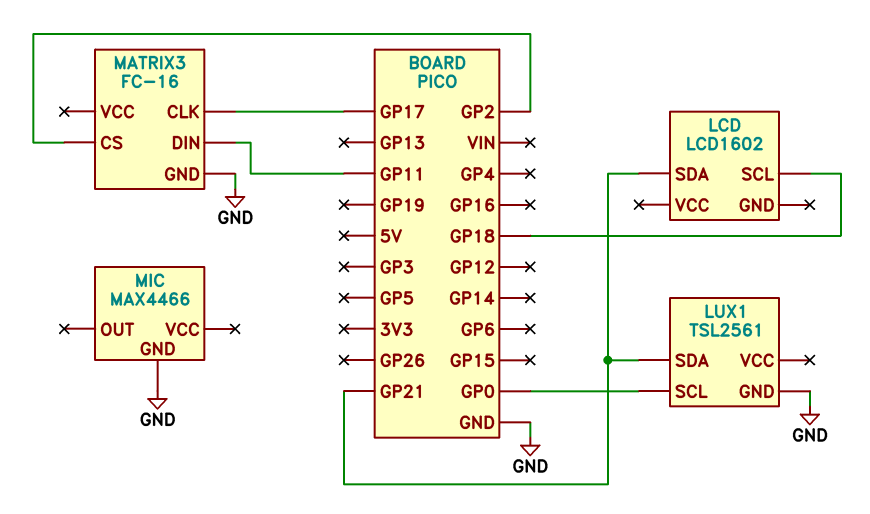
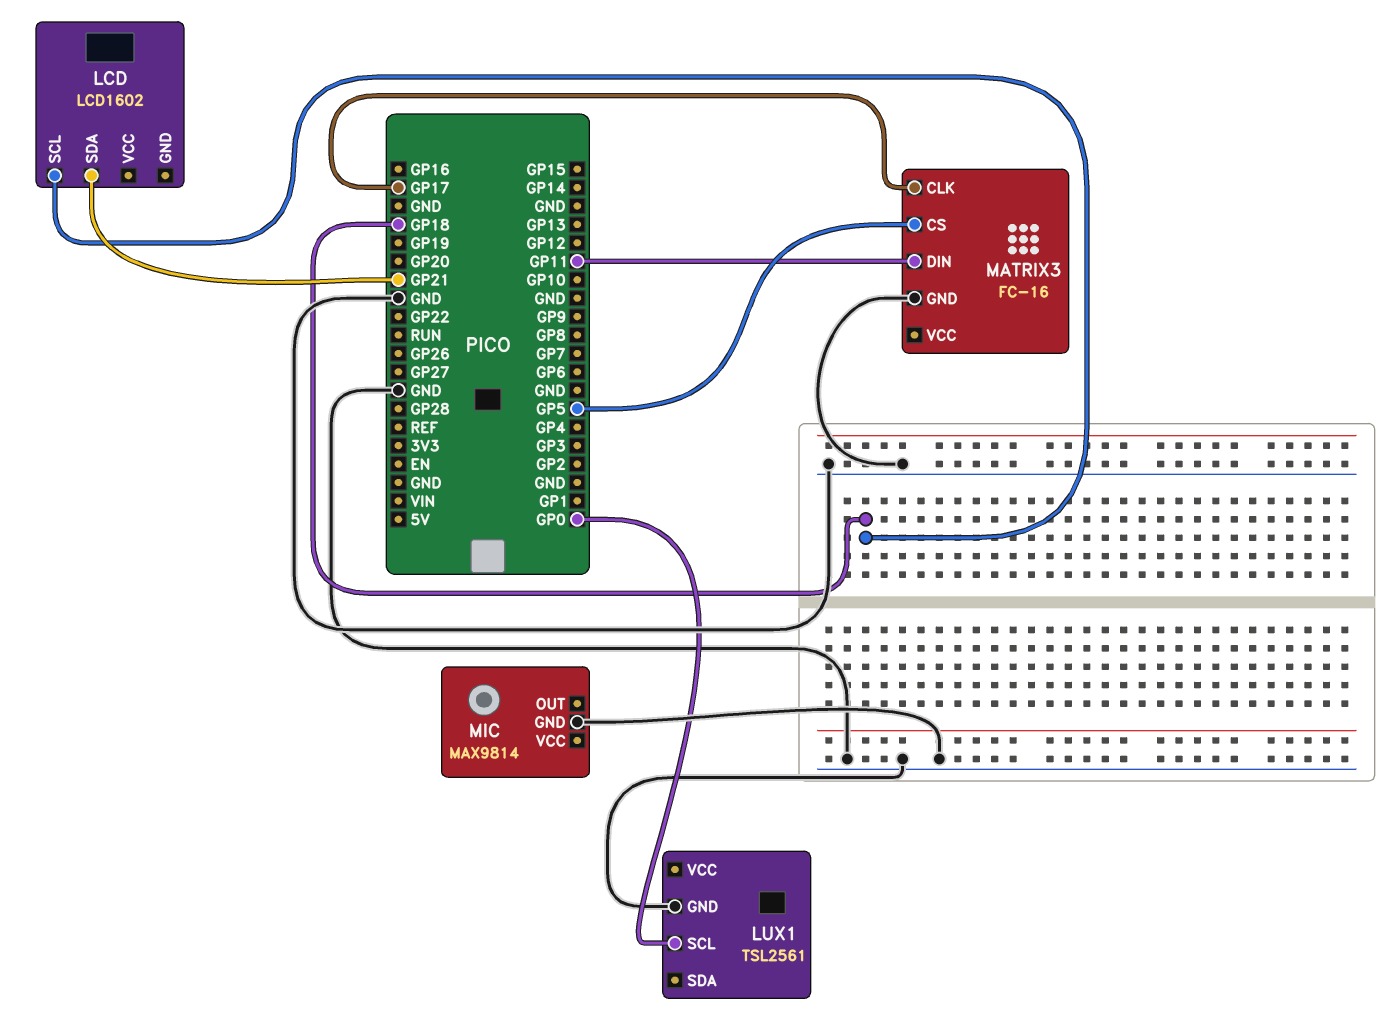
LUX1 pin SDA: GP21 -> none
MATRIX3 pin CS: GP2 -> GP5
MIC: MAX4466 -> MAX9814

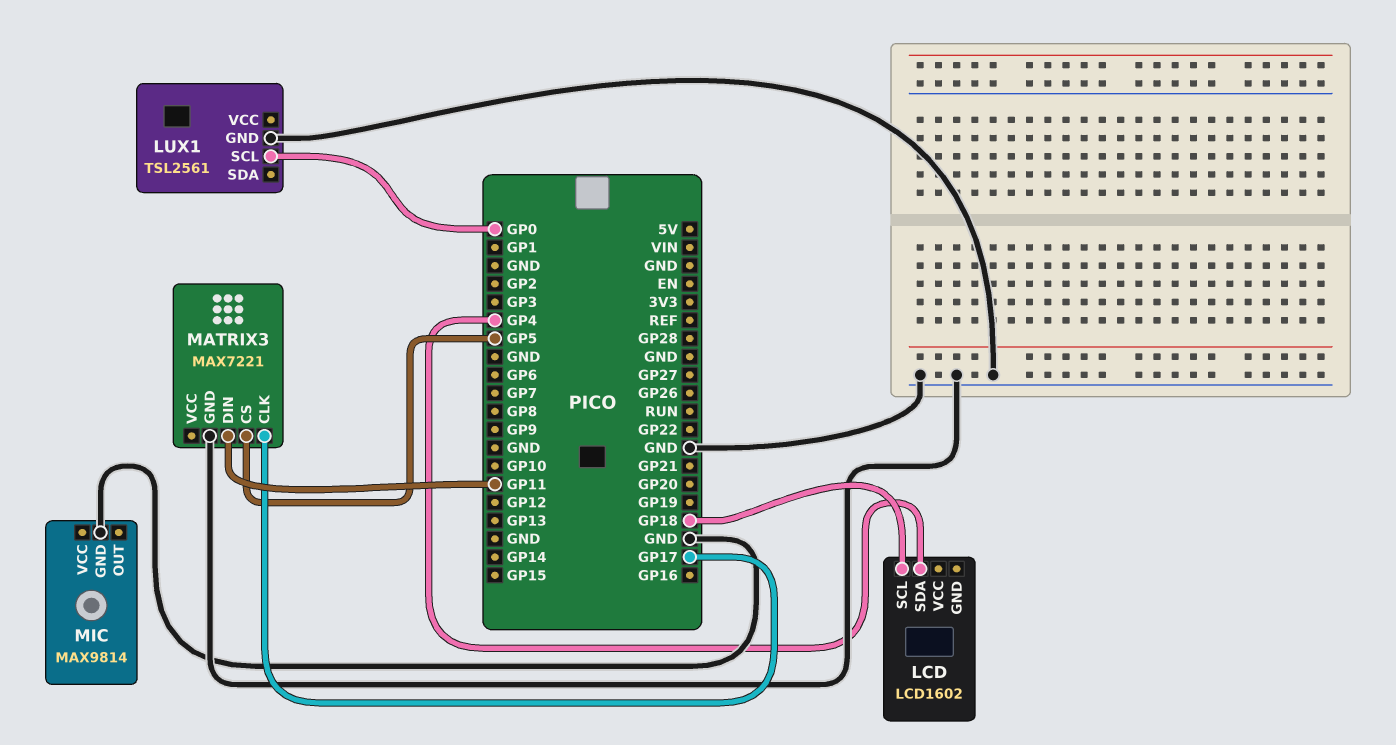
LCD pin SDA: GP21 -> GP4
MATRIX3: FC-16 -> MAX7221

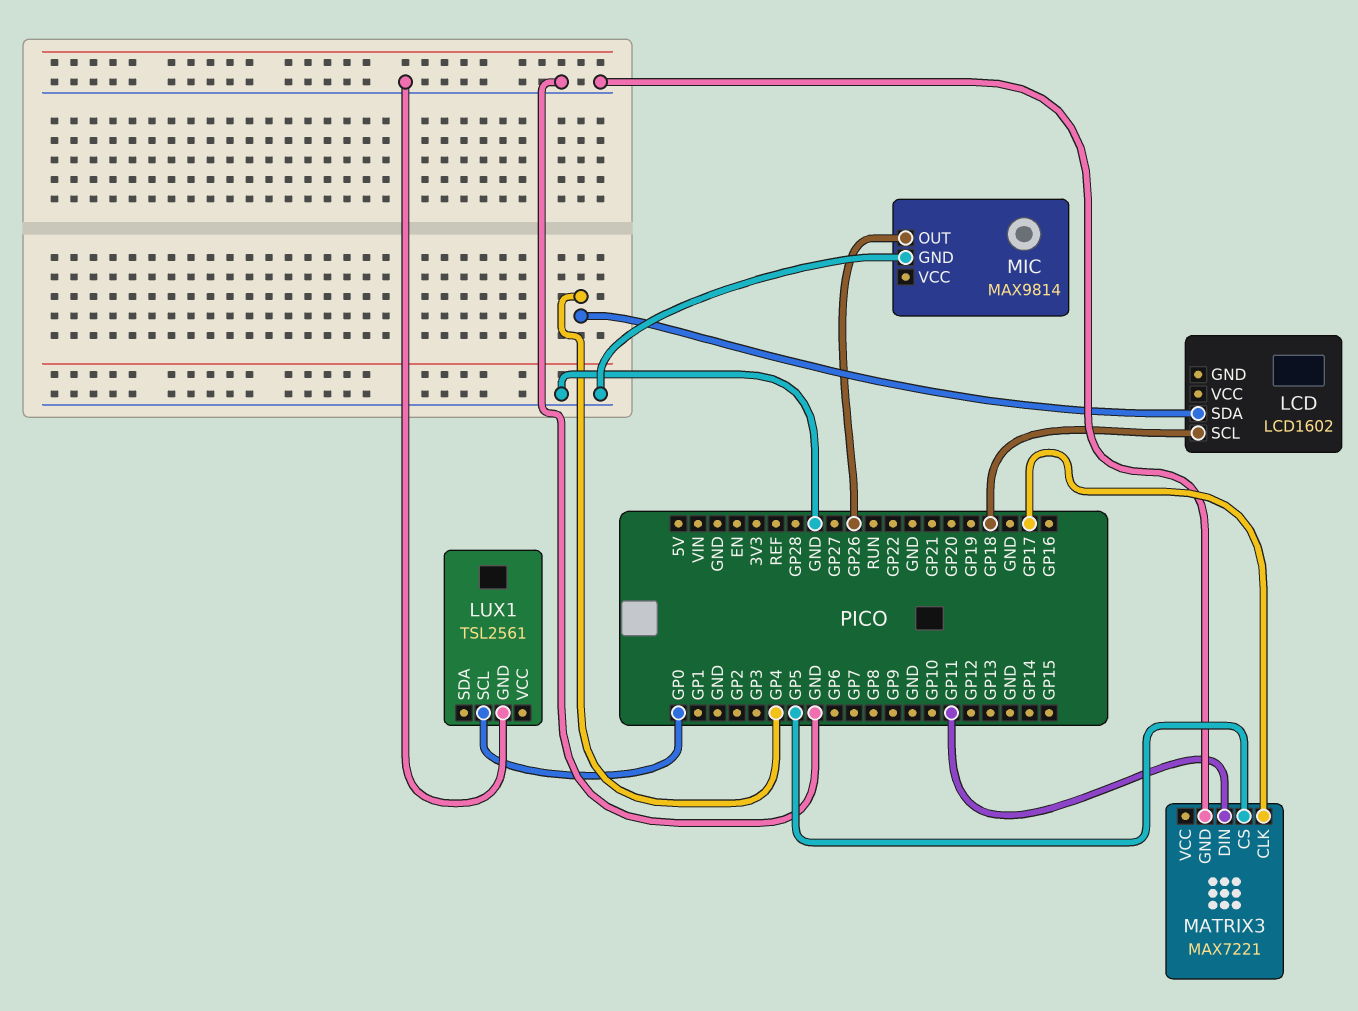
MIC pin OUT: none -> GP26

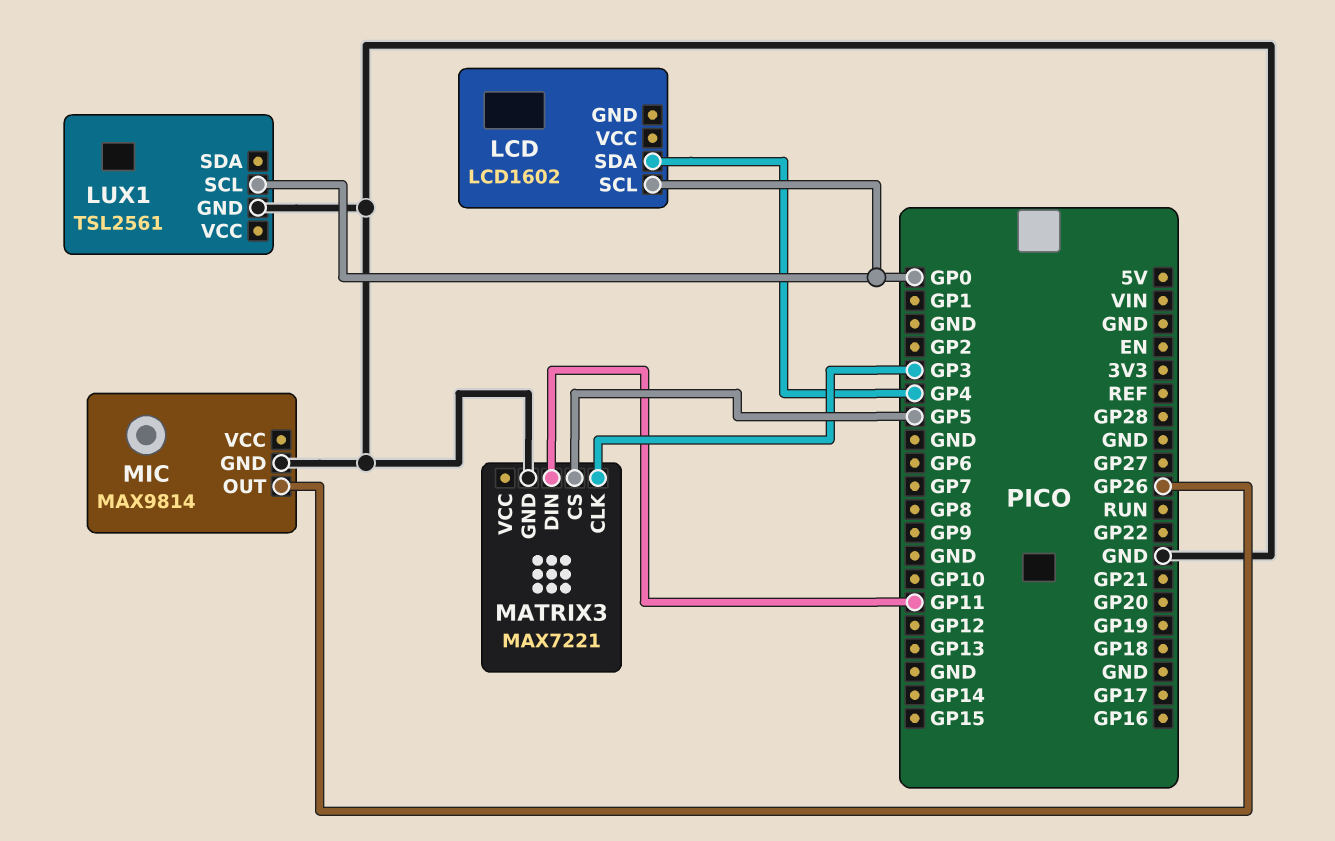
LCD pin SCL: GP18 -> GP0
MATRIX3 pin CLK: GP17 -> GP3

